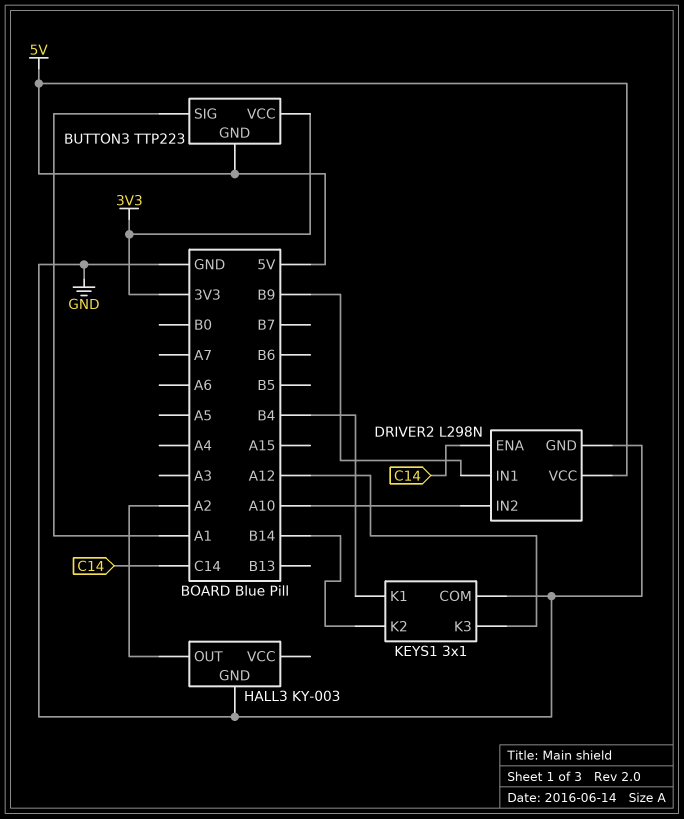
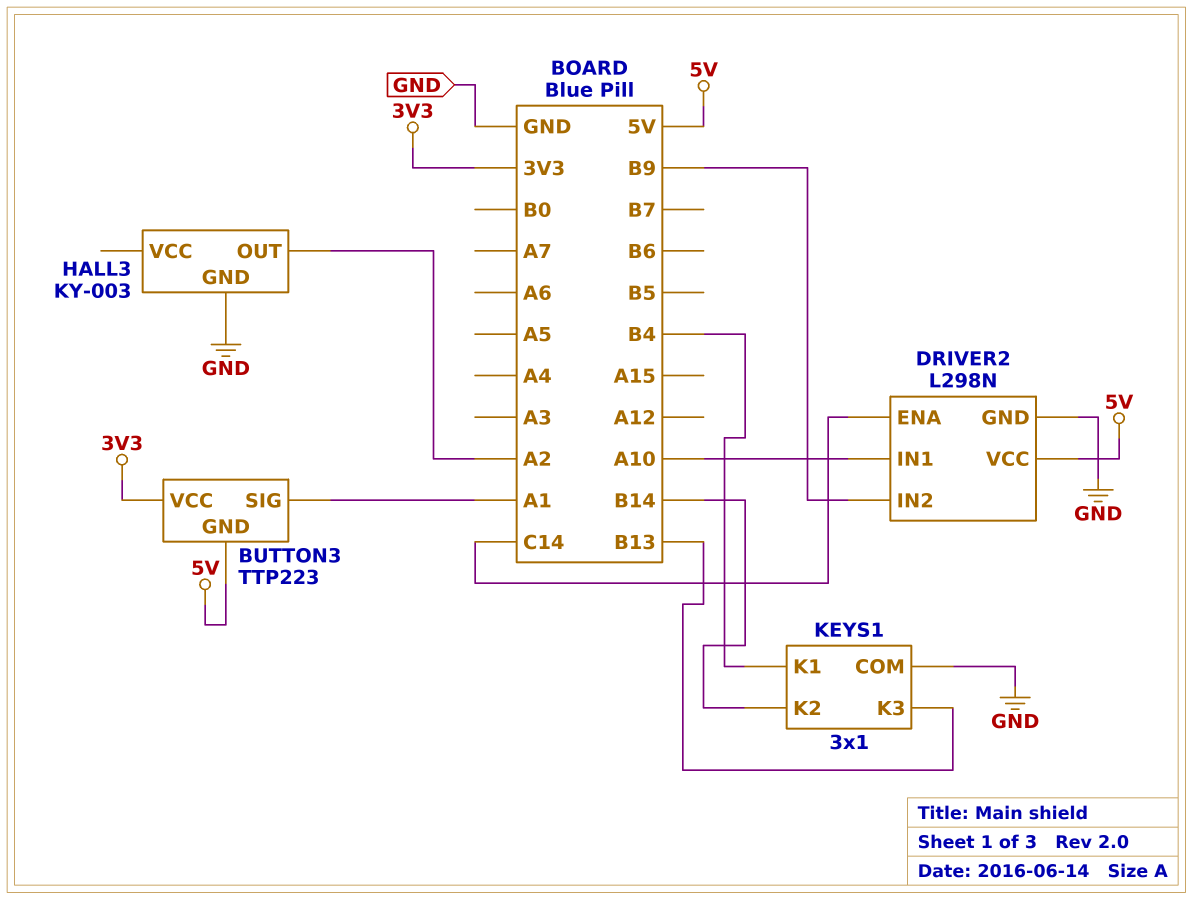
DRIVER2 pin IN1: B9 -> A10
DRIVER2 pin IN2: A10 -> B9
KEYS1 pin K3: A12 -> B13

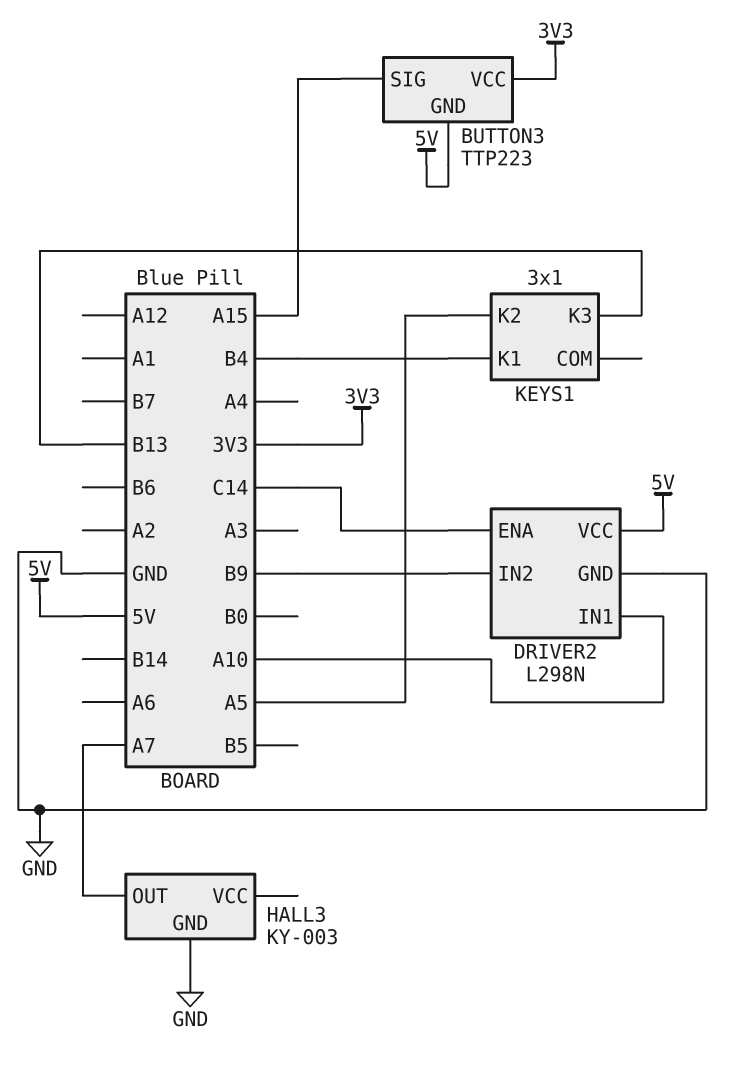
BUTTON3 pin SIG: A1 -> A15
HALL3 pin OUT: A2 -> A7
KEYS1 pin COM: GND -> none
KEYS1 pin K2: B14 -> A5

